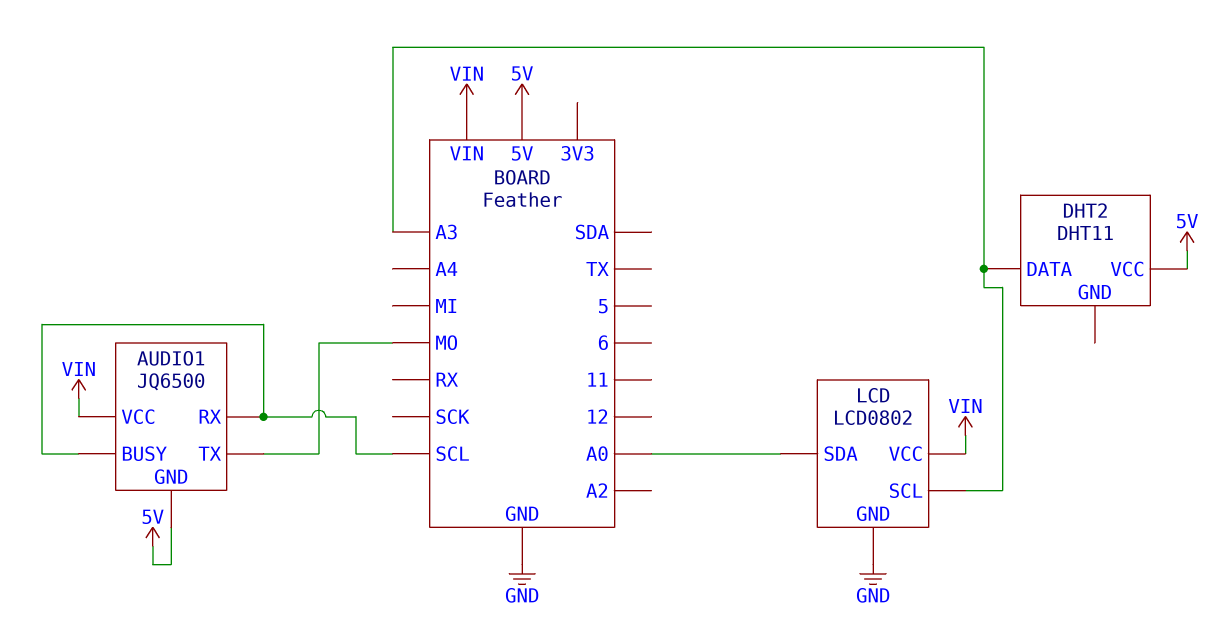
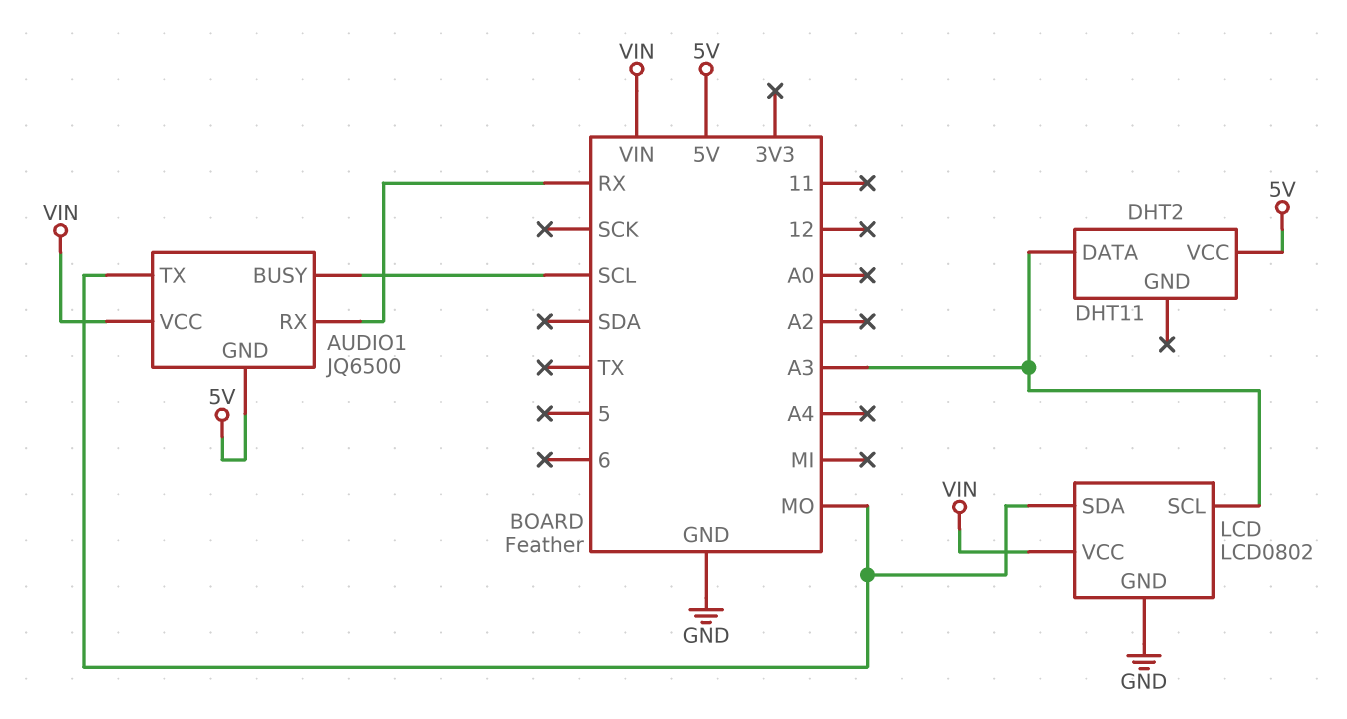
AUDIO1 pin RX: SCL -> RX
LCD pin SDA: A0 -> MO

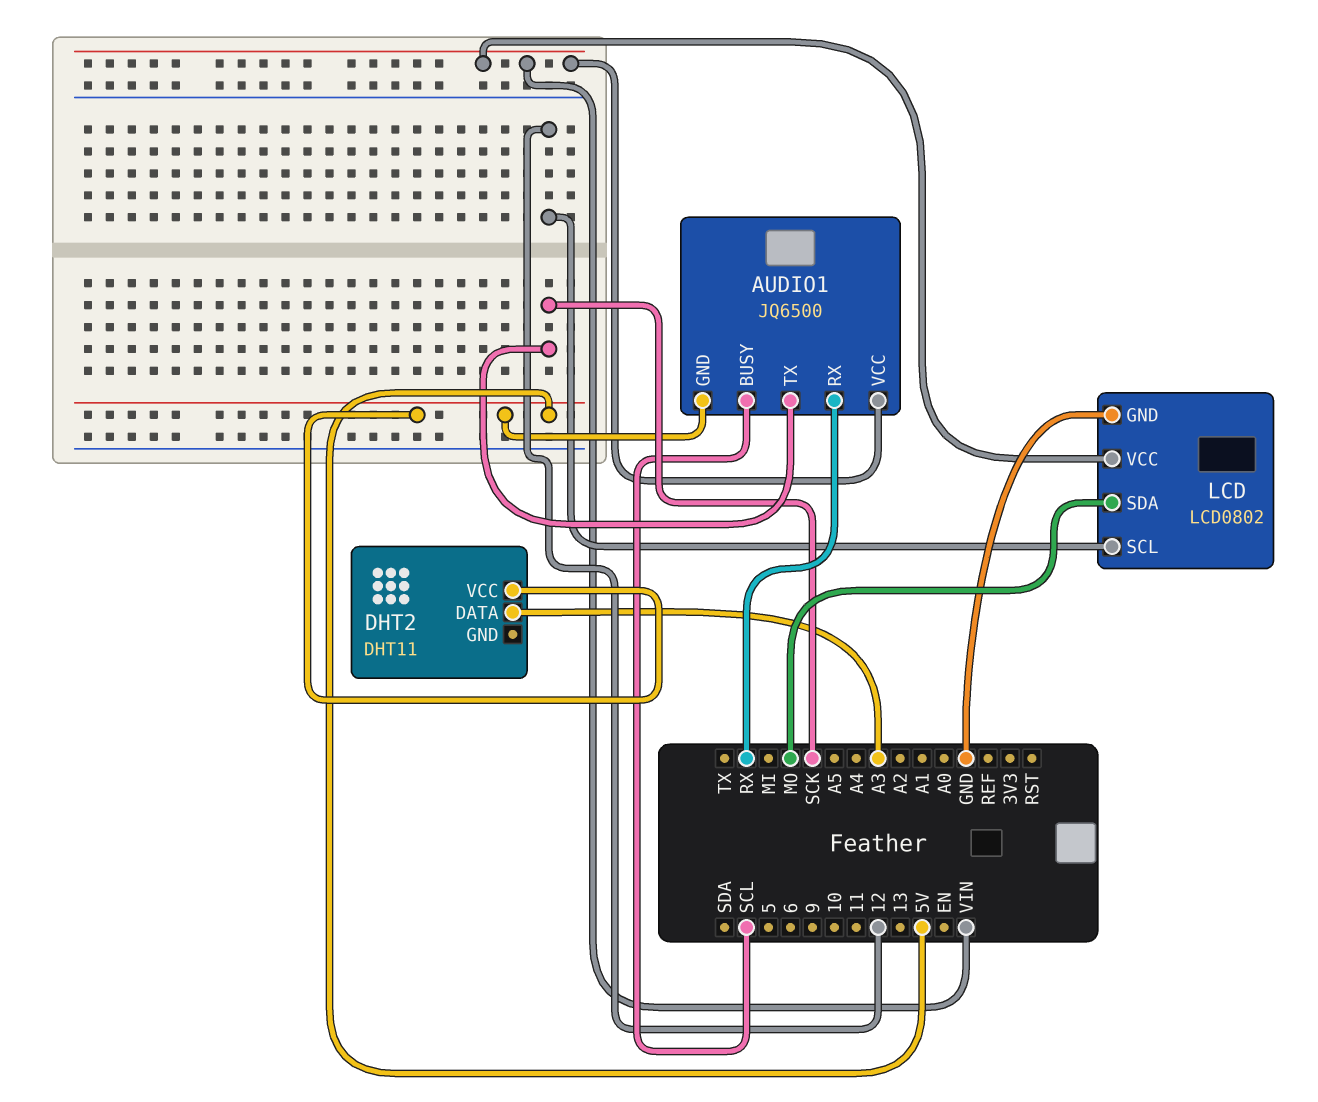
AUDIO1 pin TX: MO -> SCK
LCD pin SCL: A3 -> 12

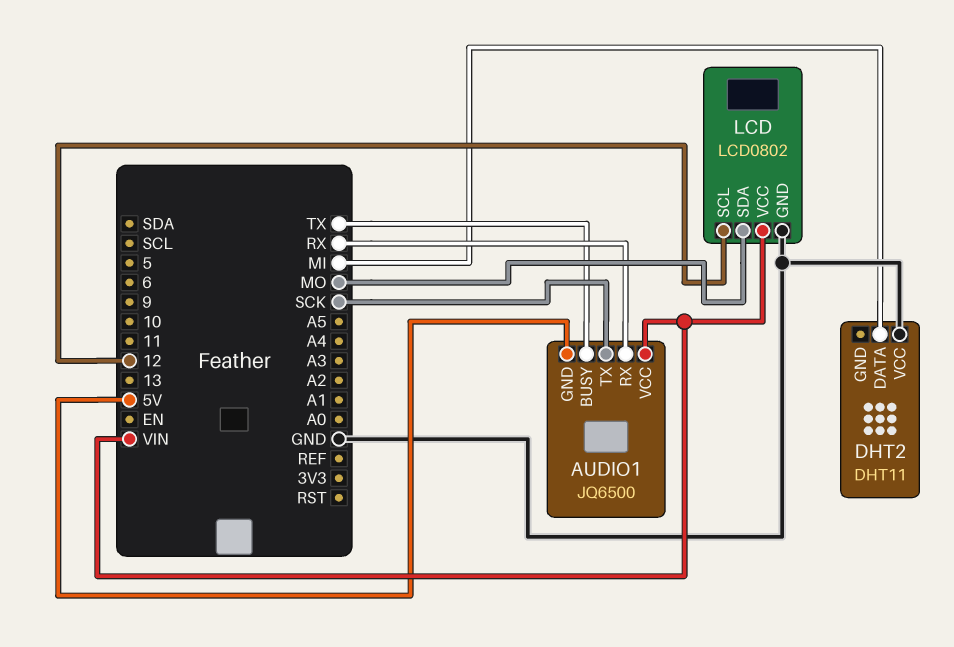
AUDIO1 pin BUSY: SCL -> TX
DHT2 pin DATA: A3 -> MI
DHT2 pin VCC: 5V -> GND

